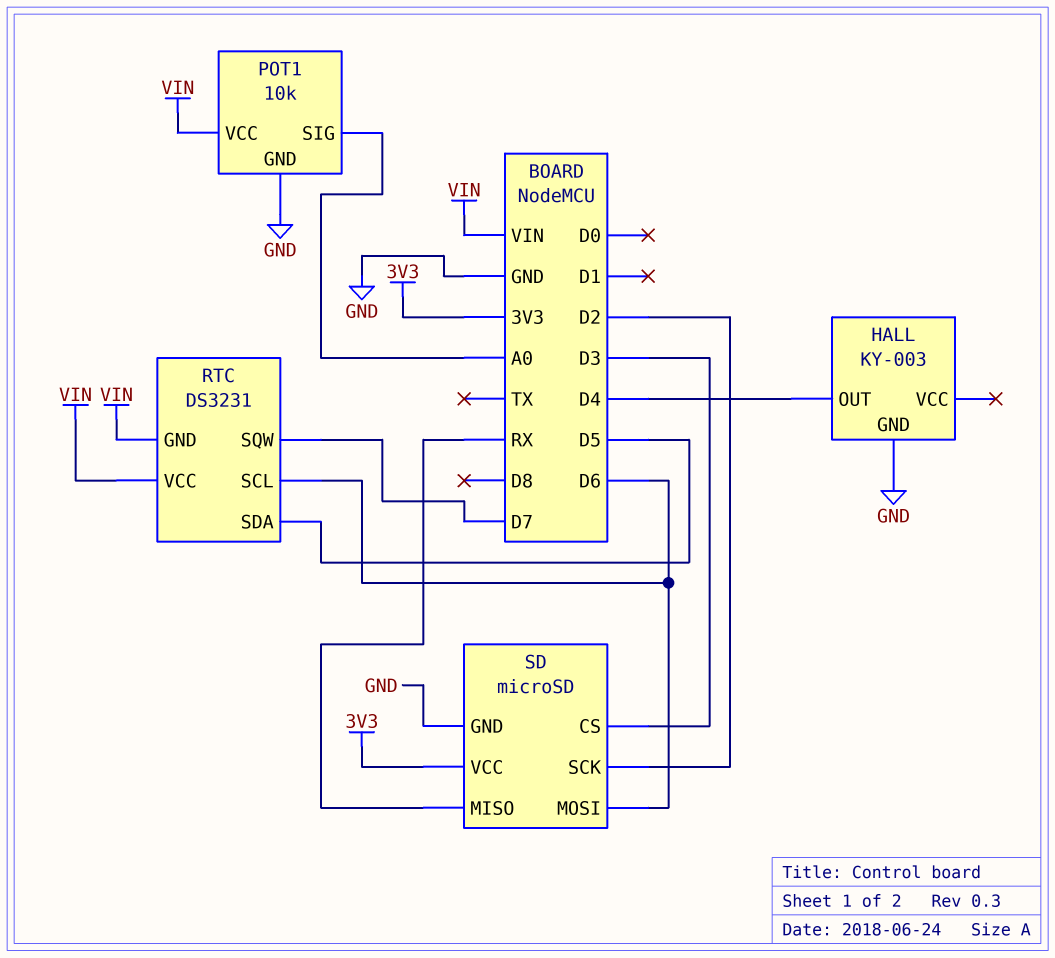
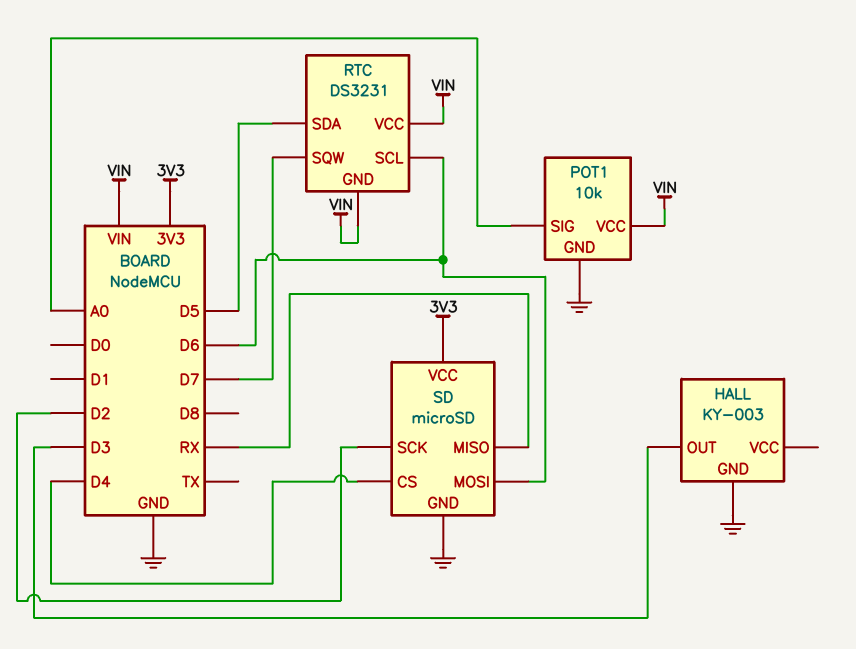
HALL pin OUT: D4 -> D3
SD pin CS: D3 -> D4

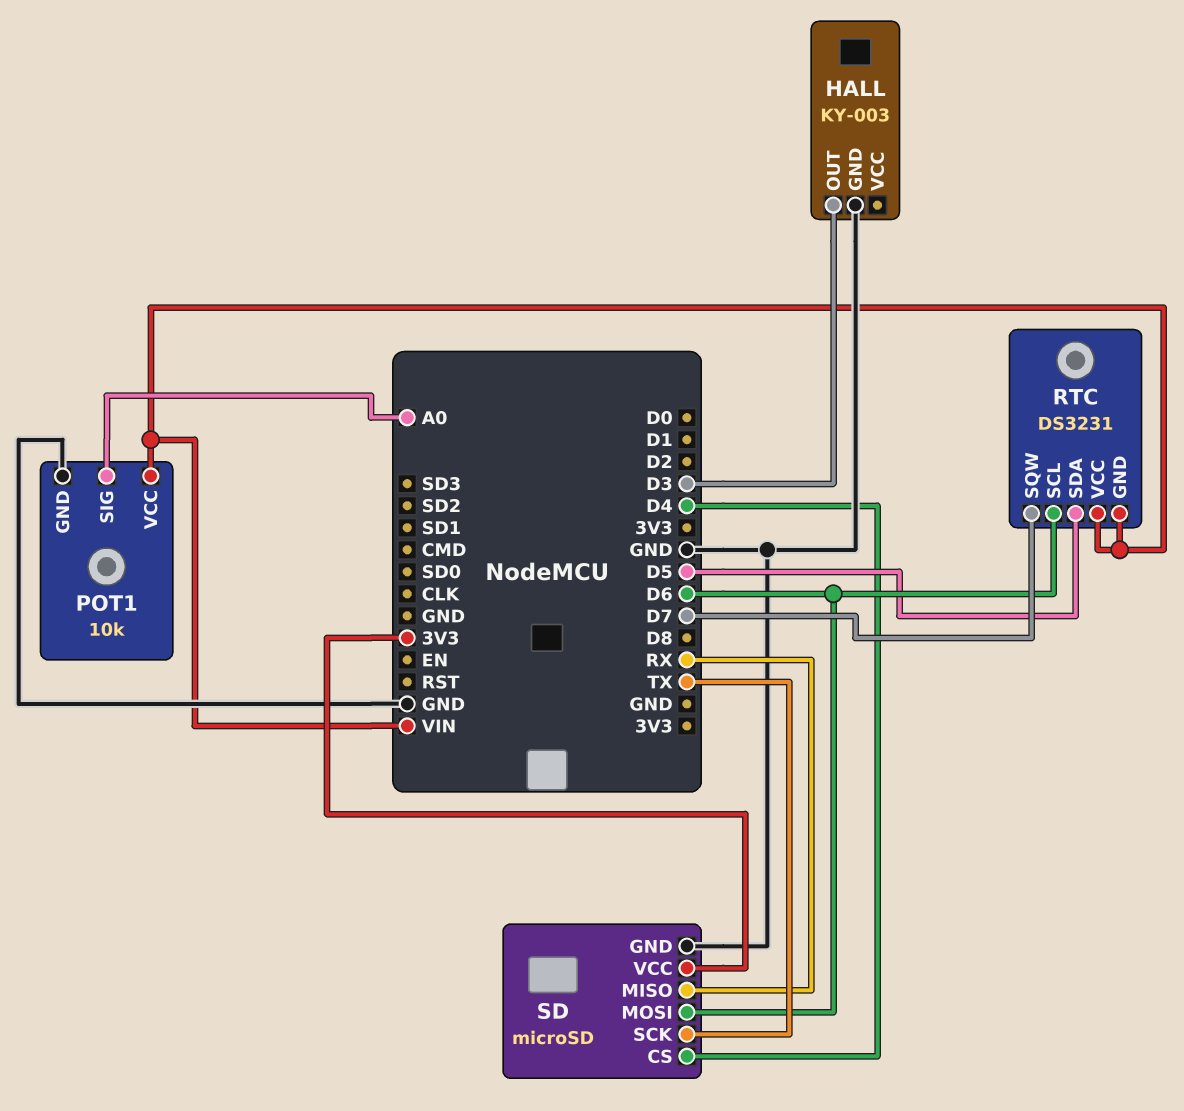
SD pin SCK: D2 -> TX

